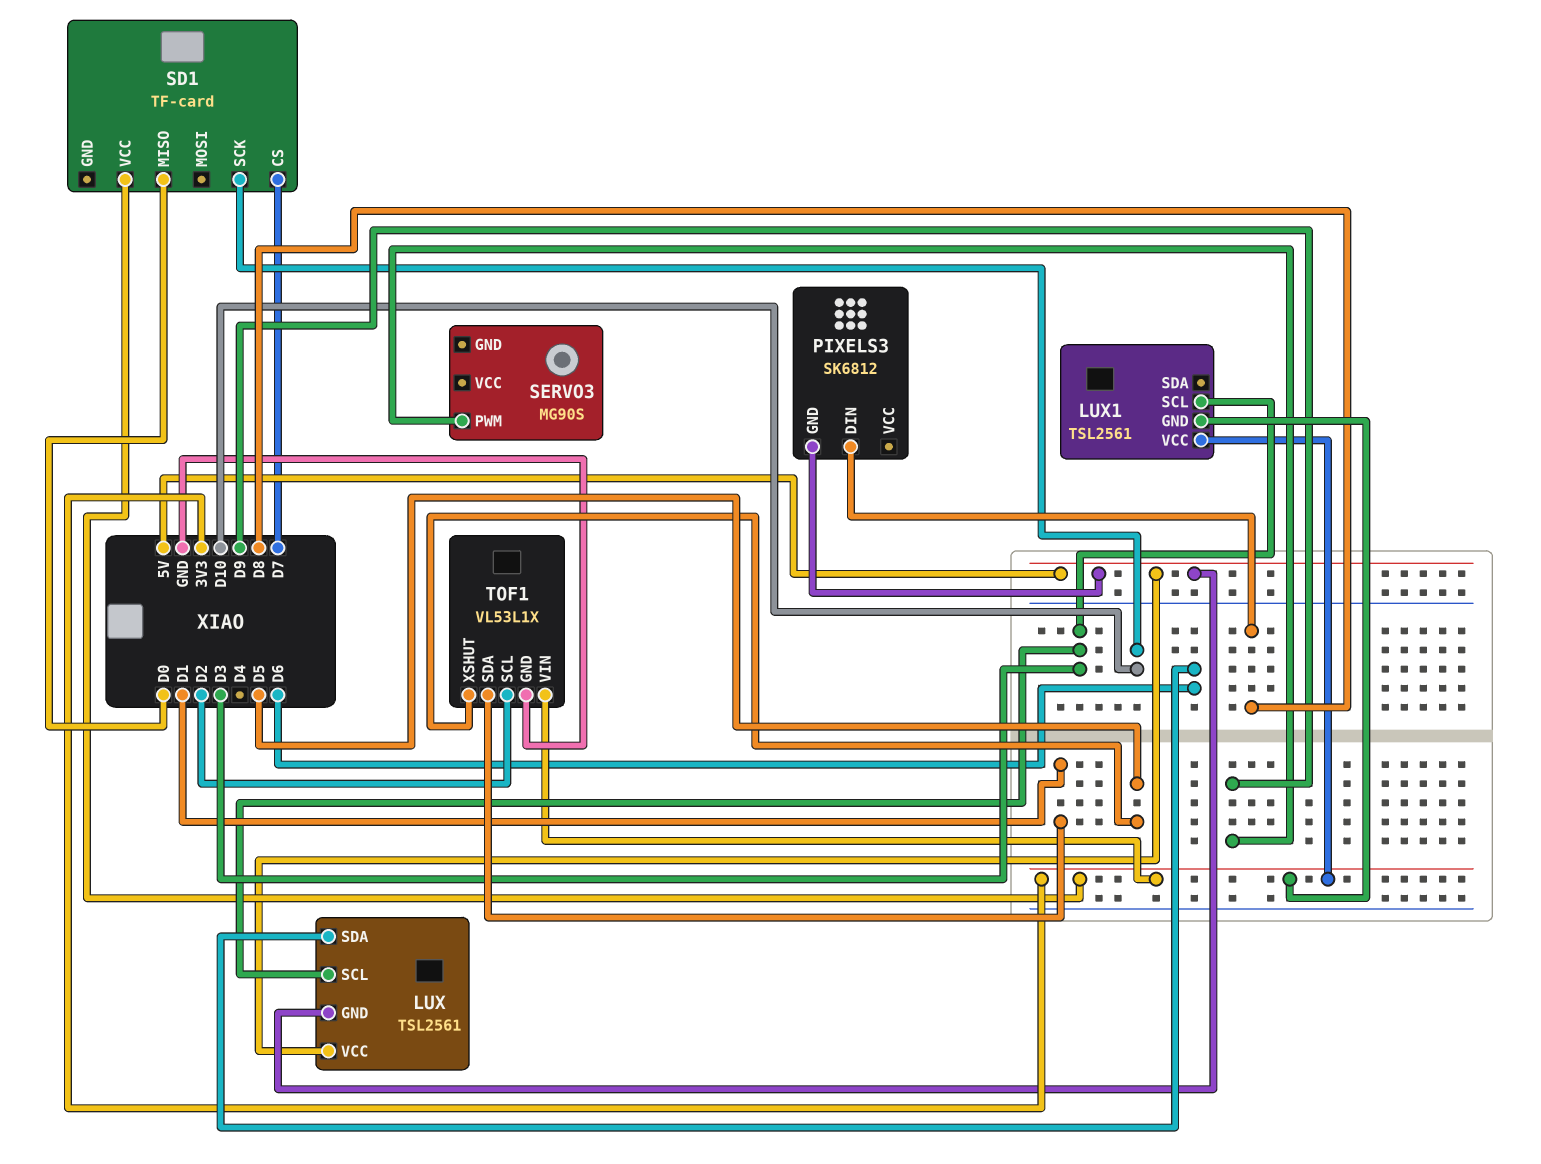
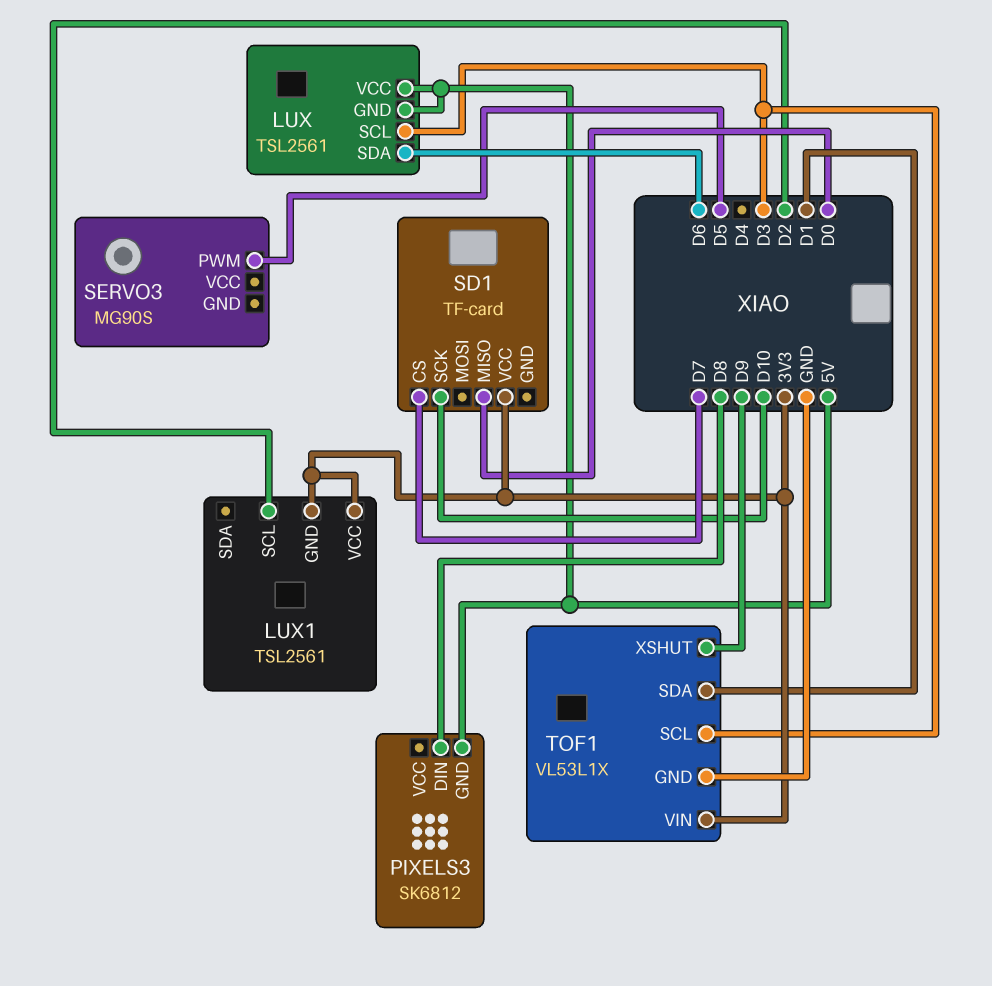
LUX1 pin SCL: D3 -> D2
SERVO3 pin PWM: D9 -> D5
TOF1 pin SCL: D2 -> D3
TOF1 pin XSHUT: D5 -> D9

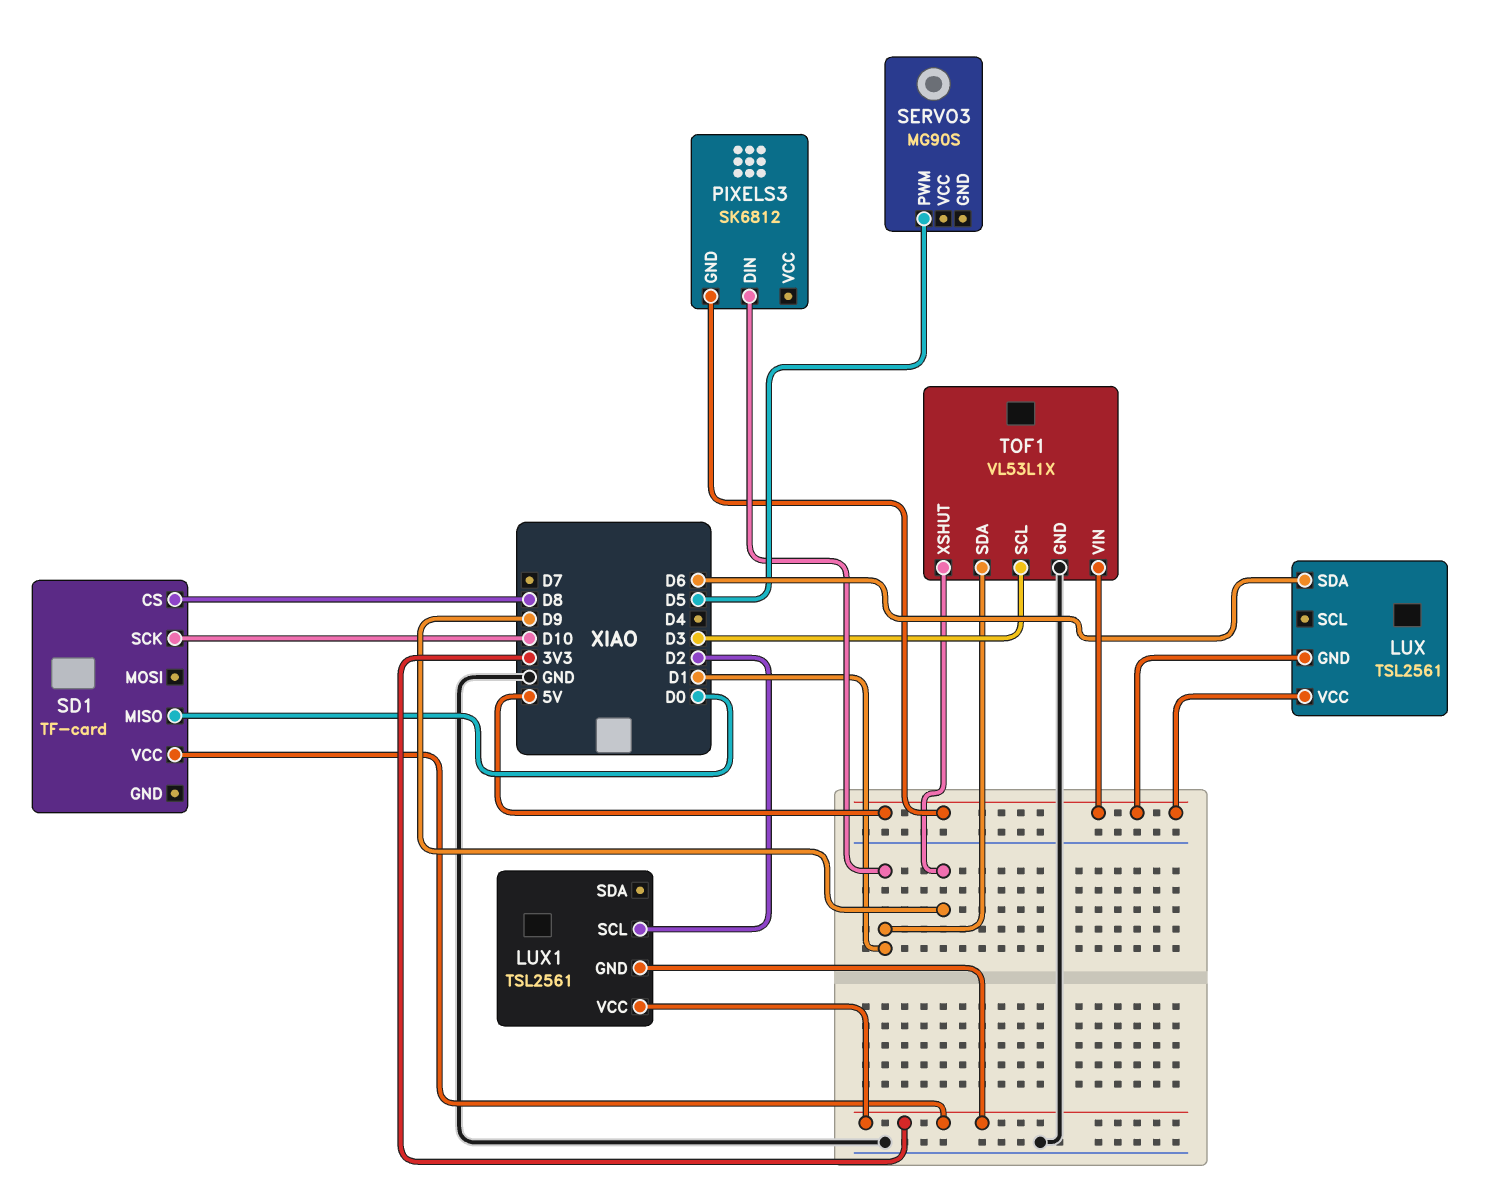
LUX pin SCL: D3 -> none
PIXELS3 pin DIN: D8 -> D1
SD1 pin CS: D7 -> D8
TOF1 pin VIN: 3V3 -> 5V

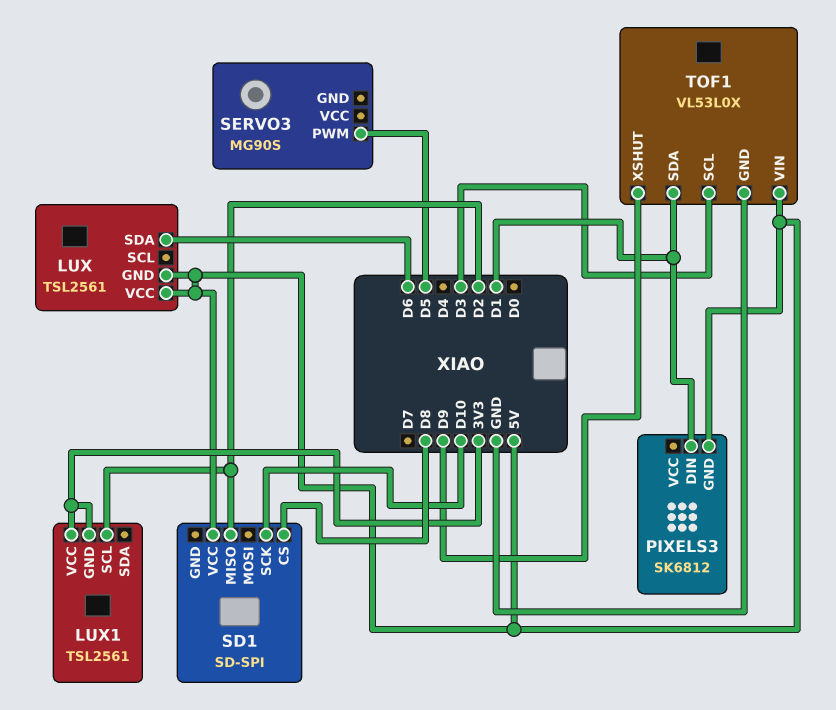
SD1: TF-card -> SD-SPI
SD1 pin MISO: D0 -> D2
SD1 pin VCC: 3V3 -> 5V
TOF1: VL53L1X -> VL53L0X

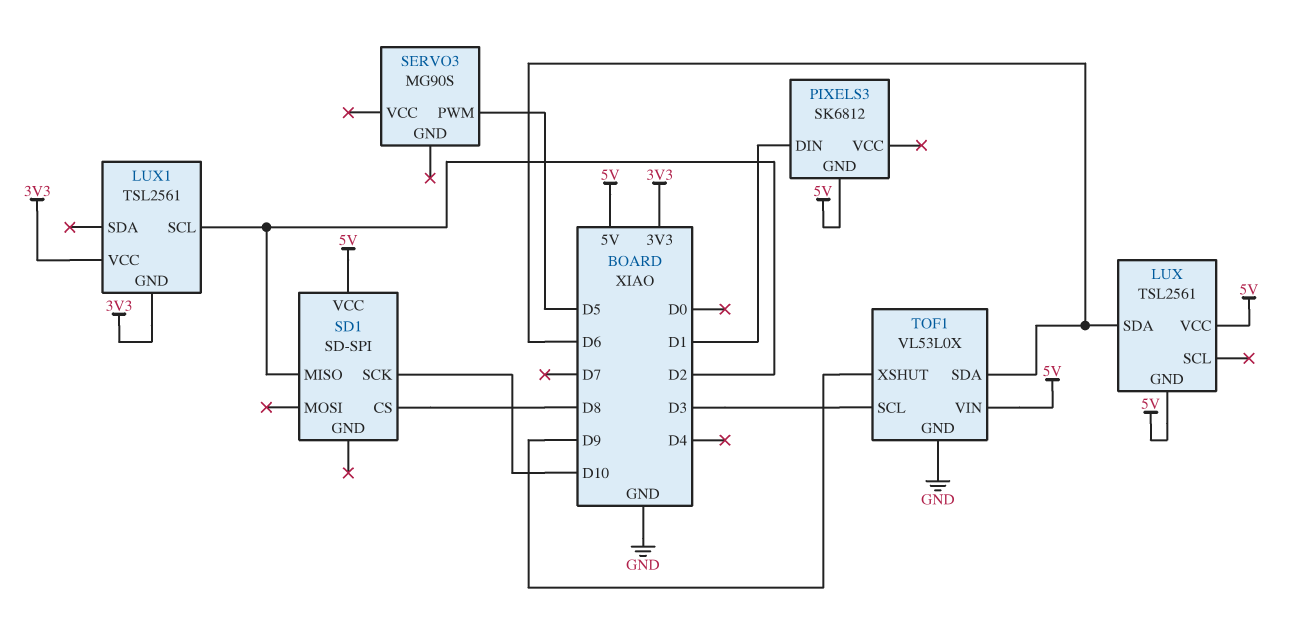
TOF1 pin SDA: D1 -> D6

